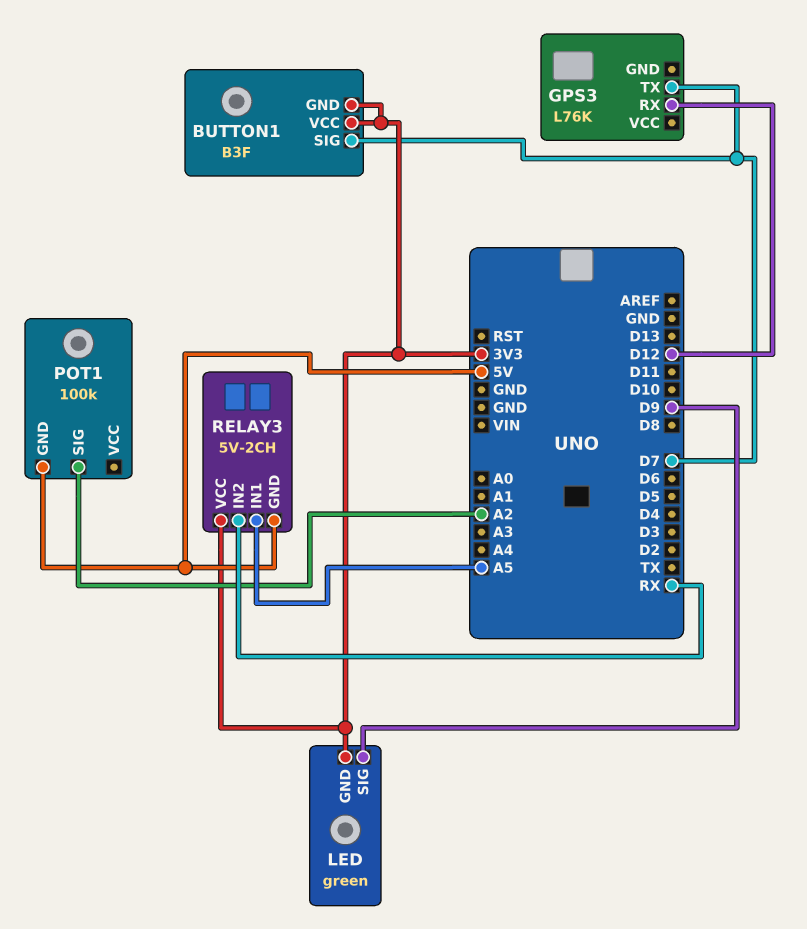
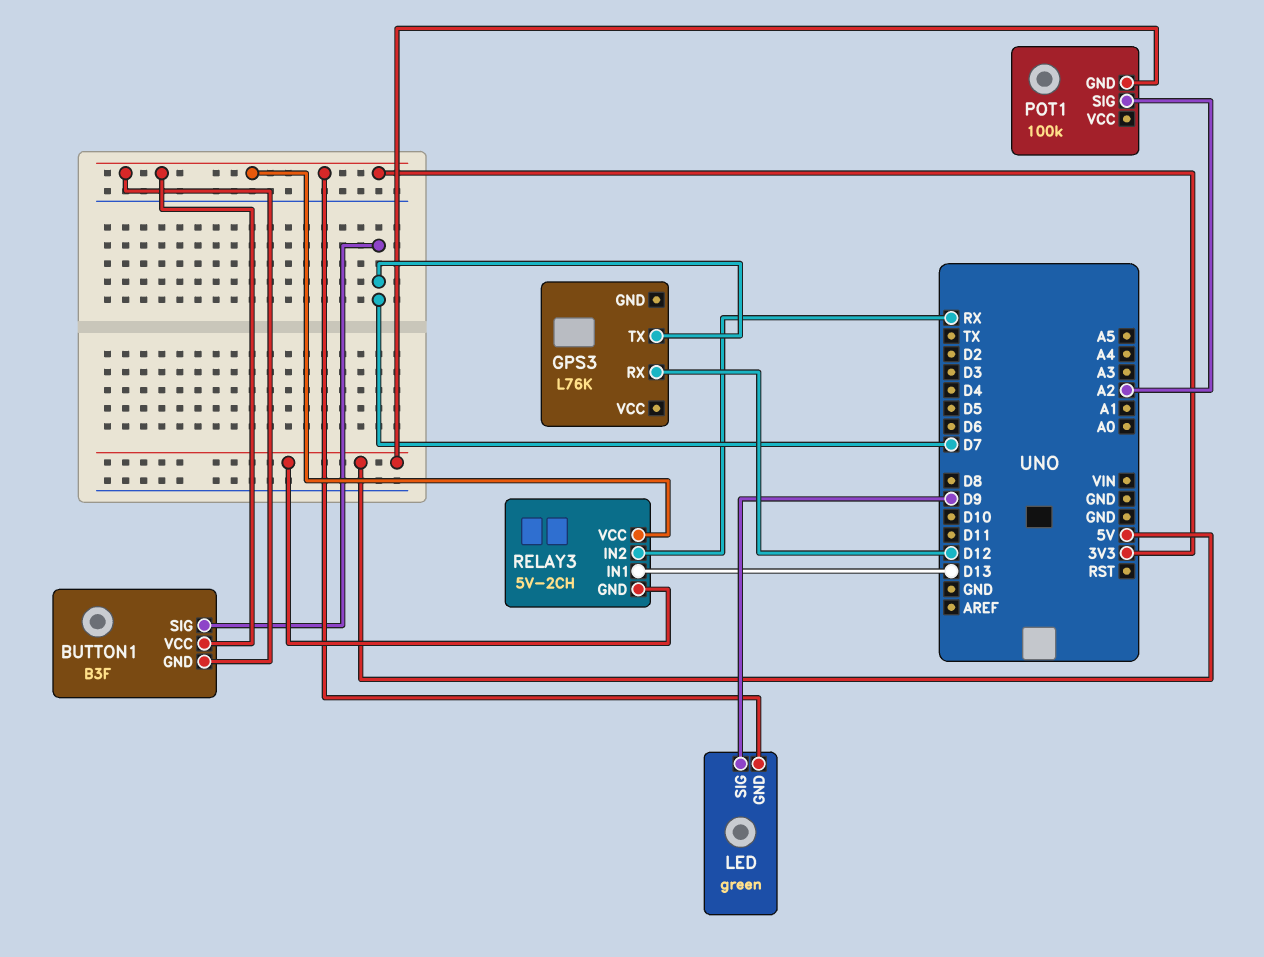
RELAY3 pin IN1: A5 -> D13

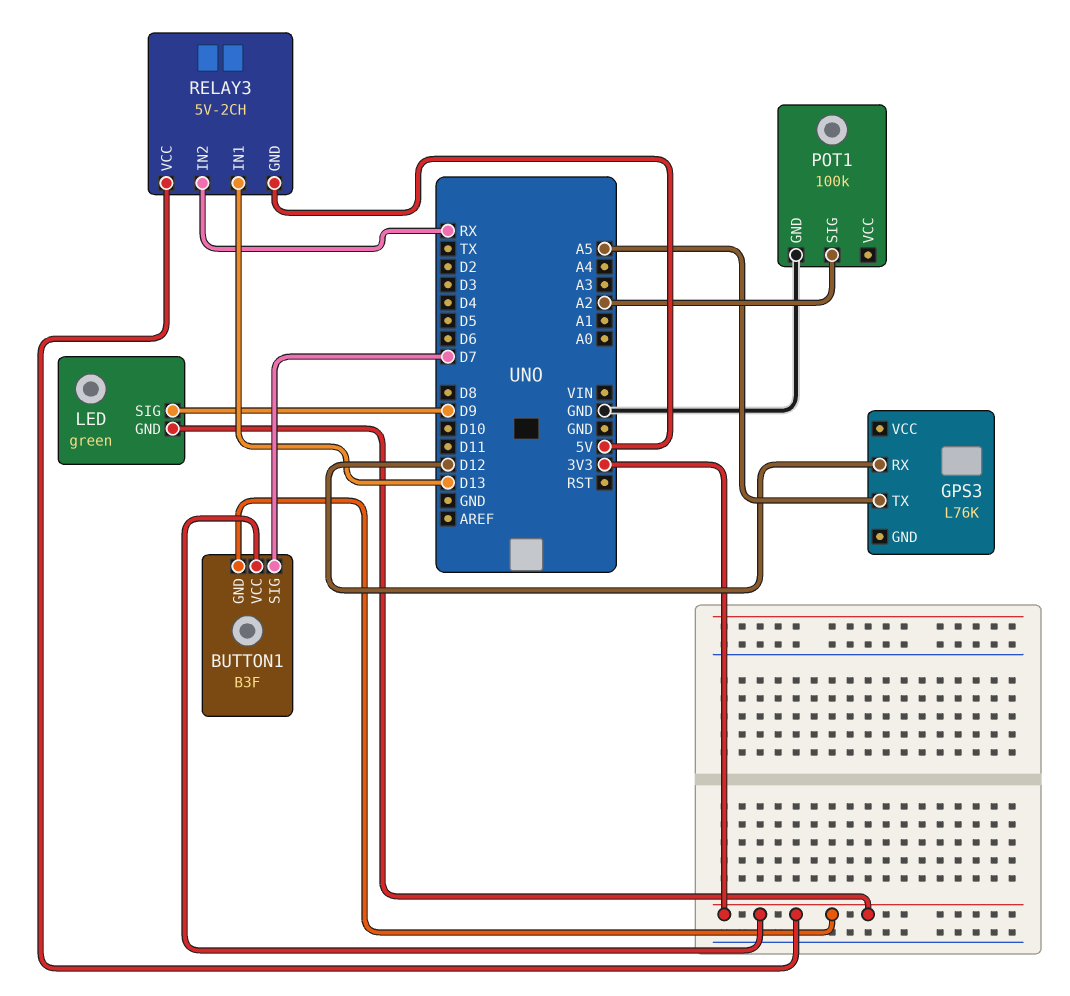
GPS3 pin TX: D7 -> A5
POT1 pin GND: 5V -> GND

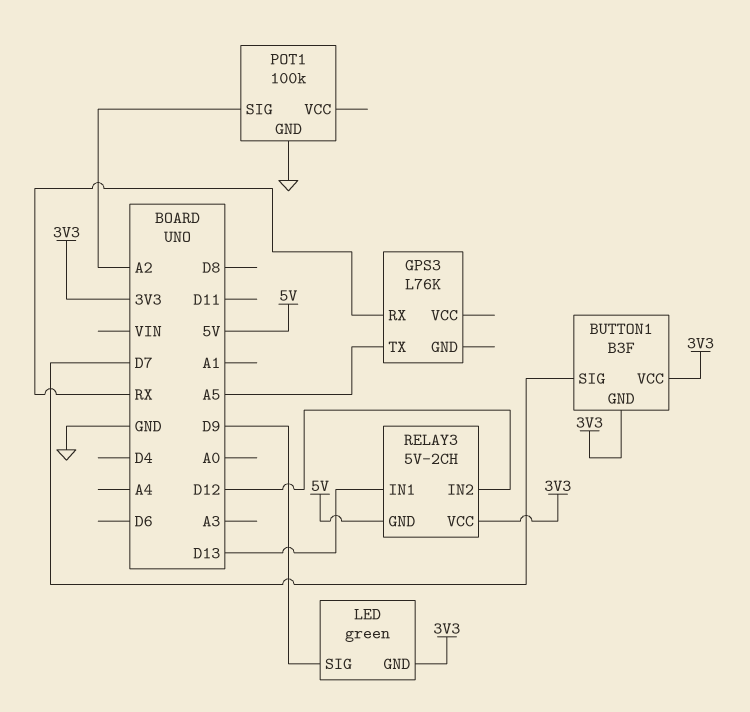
GPS3 pin RX: D12 -> RX
RELAY3 pin IN2: RX -> D12

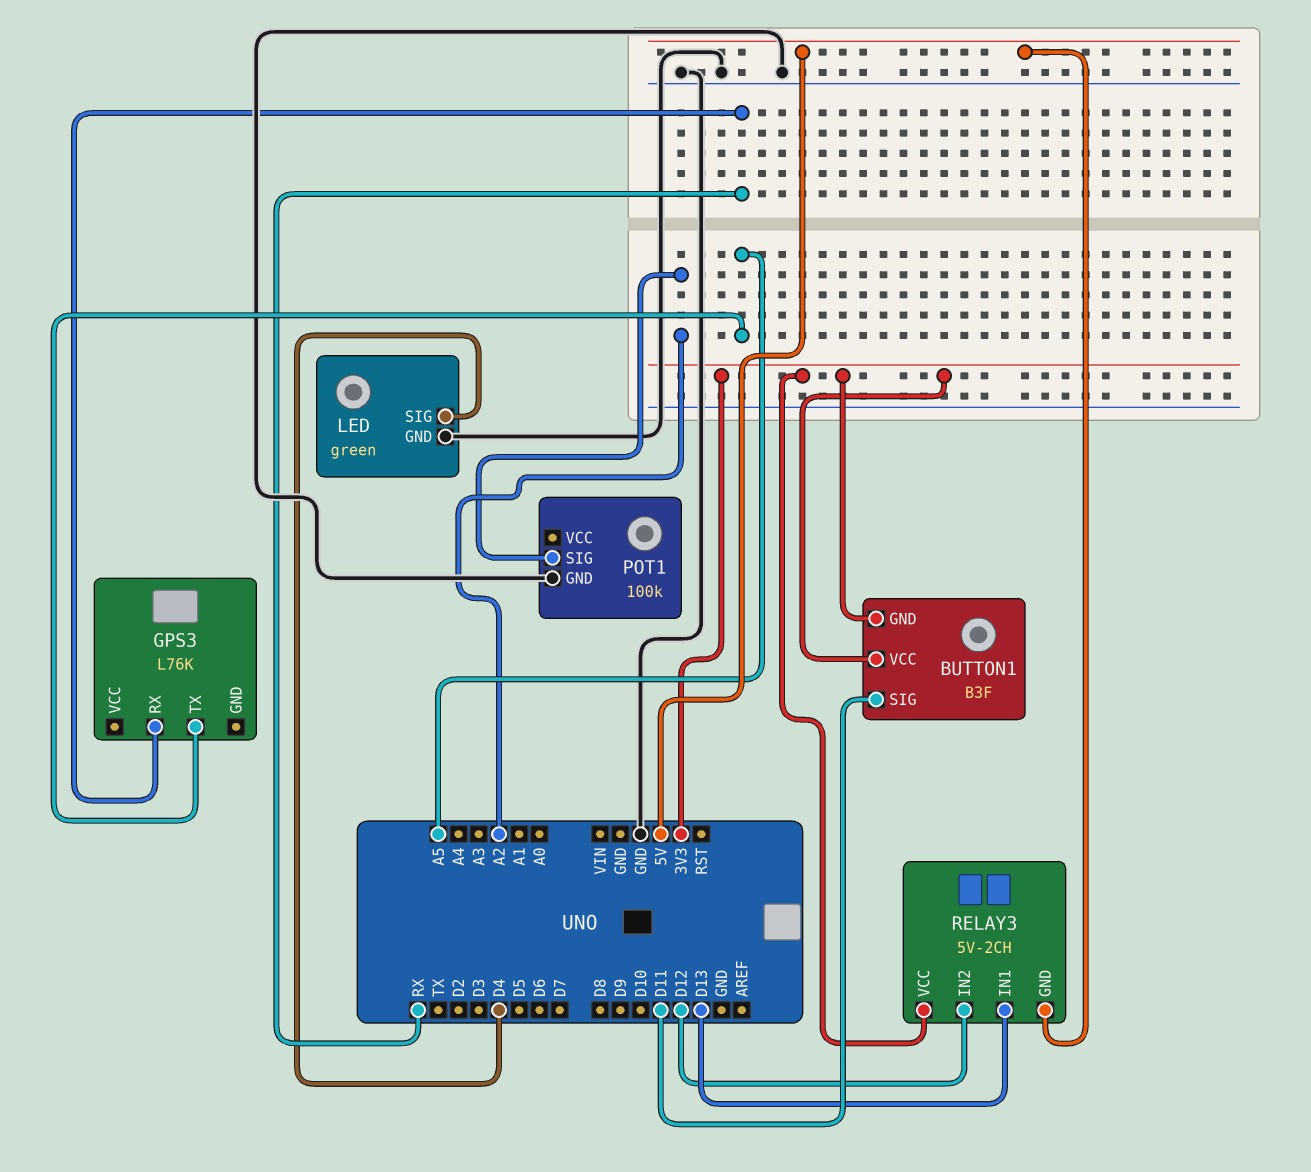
BUTTON1 pin SIG: D7 -> D11
LED pin GND: 3V3 -> GND
LED pin SIG: D9 -> D4

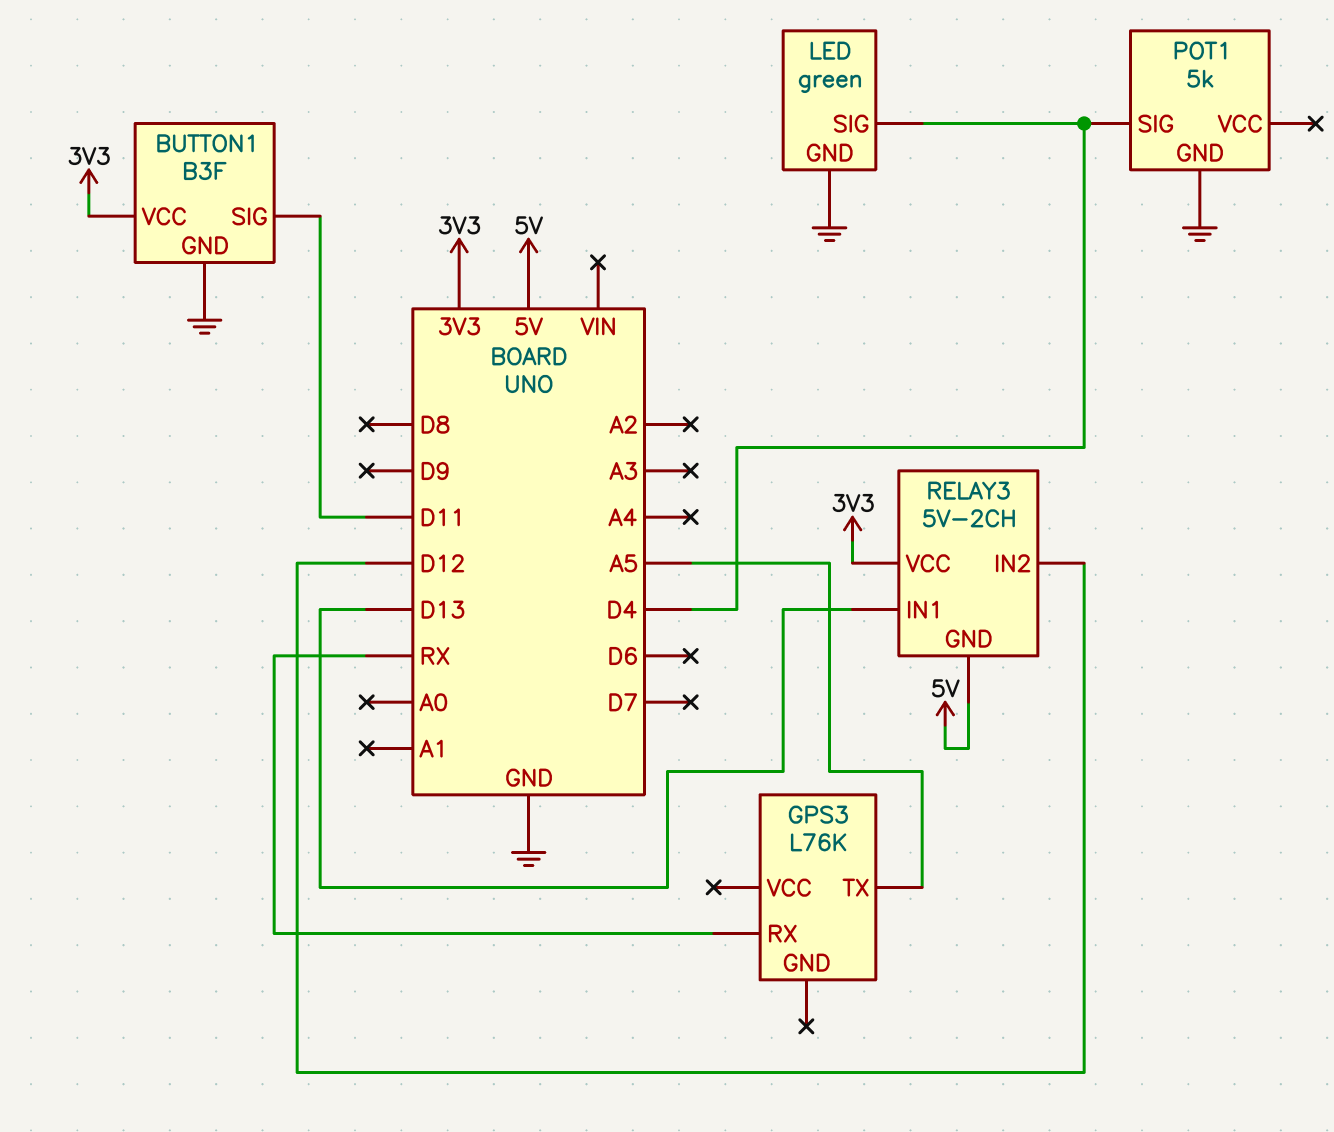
BUTTON1 pin GND: 3V3 -> GND
POT1: 100k -> 5k
POT1 pin SIG: A2 -> D4

